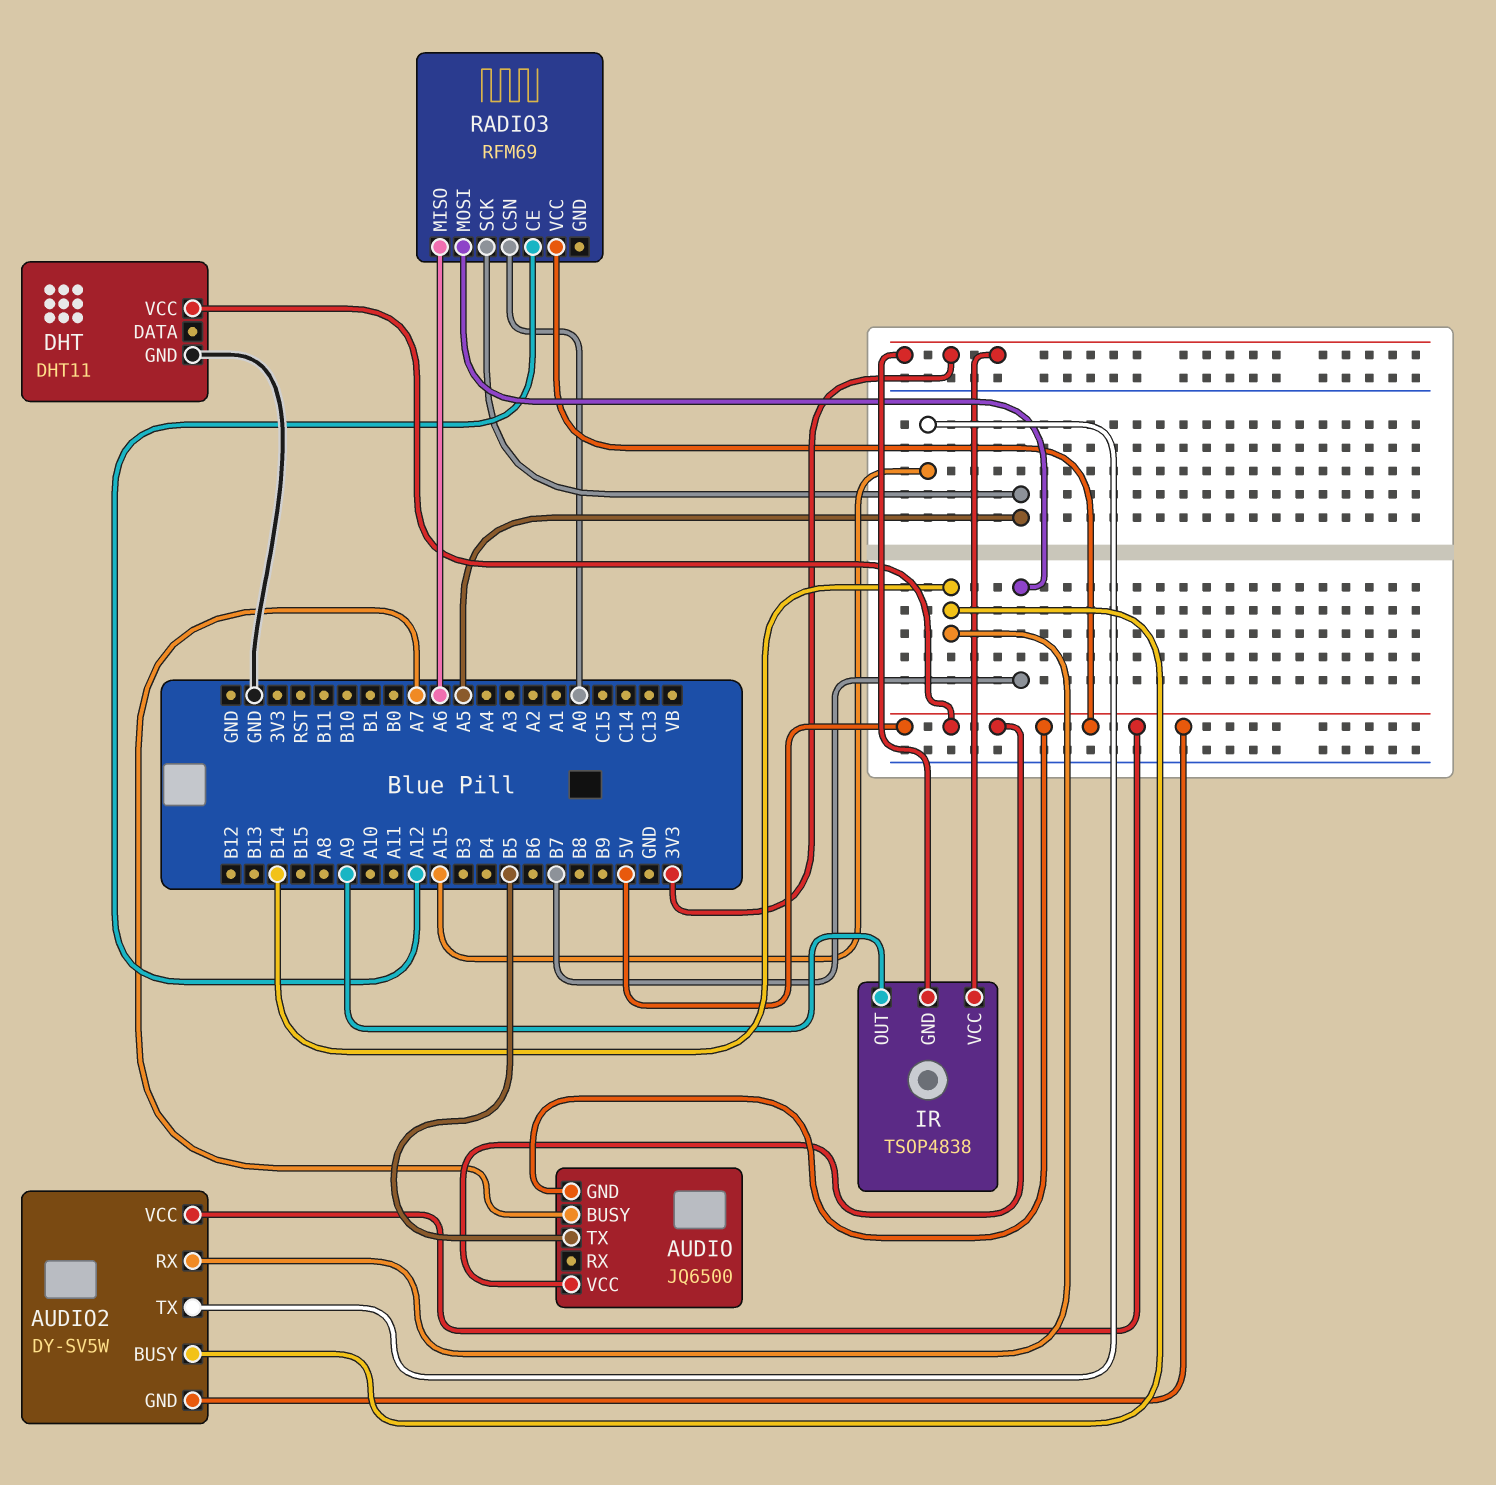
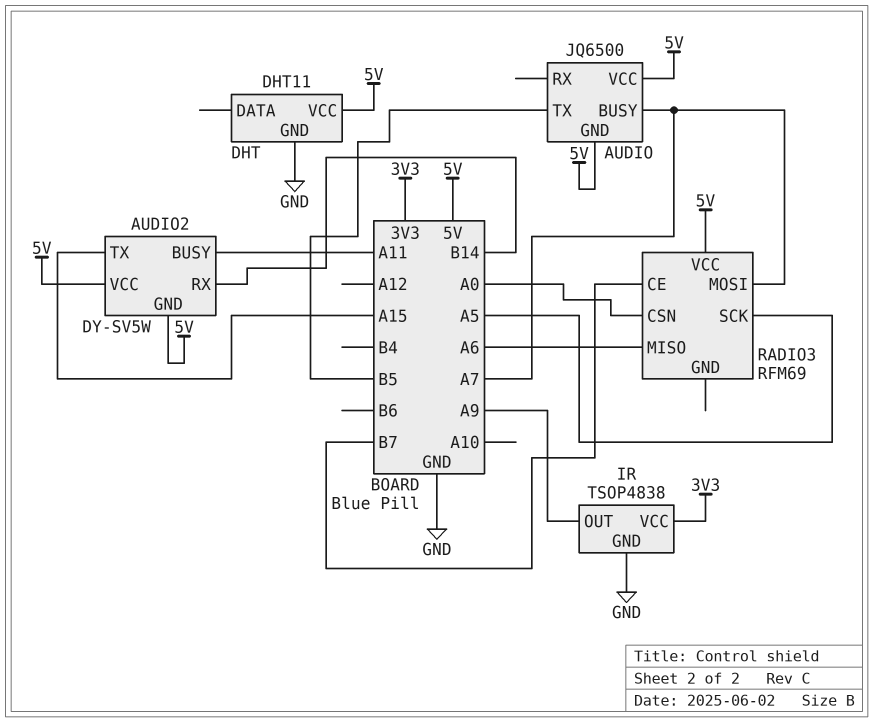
AUDIO2 pin BUSY: B14 -> A11
IR pin GND: 3V3 -> GND
RADIO3 pin CE: A12 -> B7
RADIO3 pin MOSI: B7 -> A7

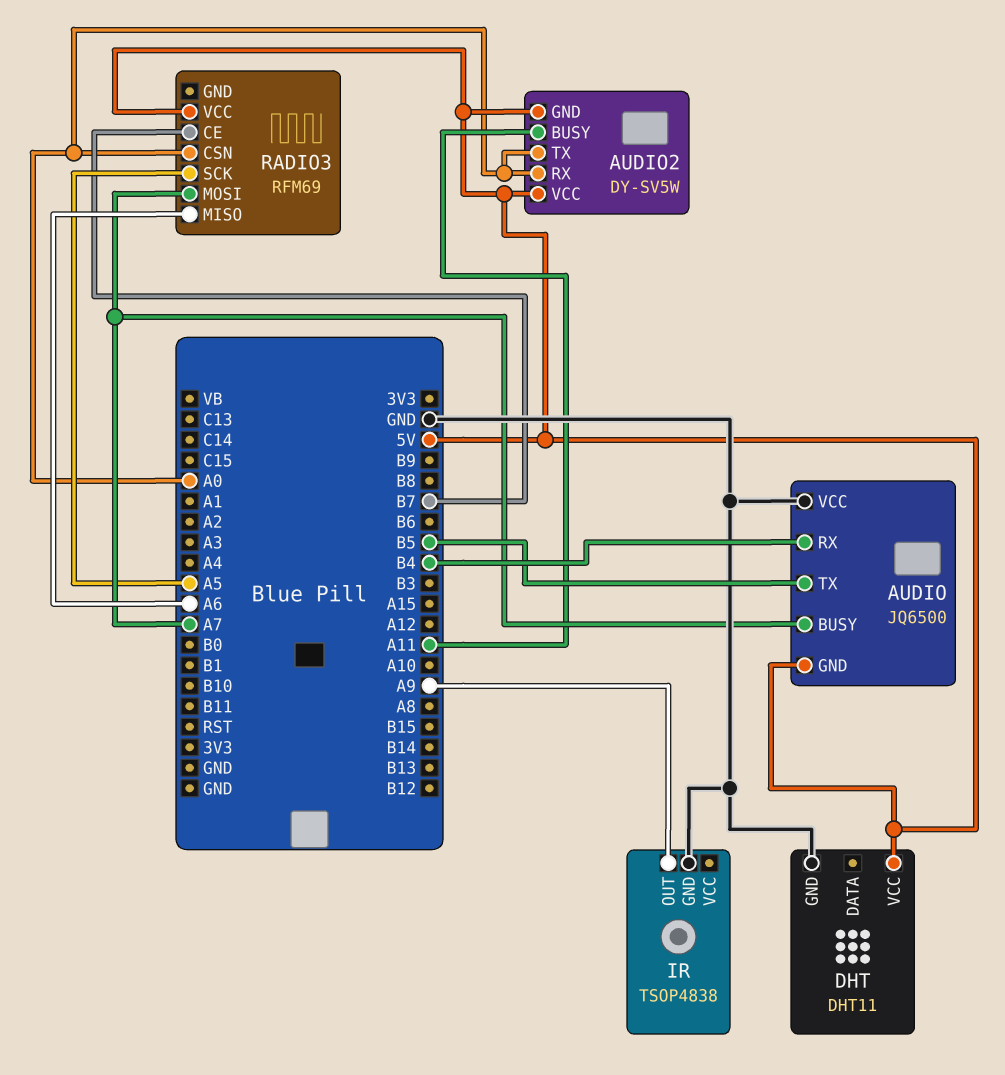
AUDIO pin RX: none -> B4
AUDIO pin VCC: 5V -> GND
AUDIO2 pin RX: B14 -> A0
AUDIO2 pin TX: A15 -> A0
IR pin VCC: 3V3 -> none

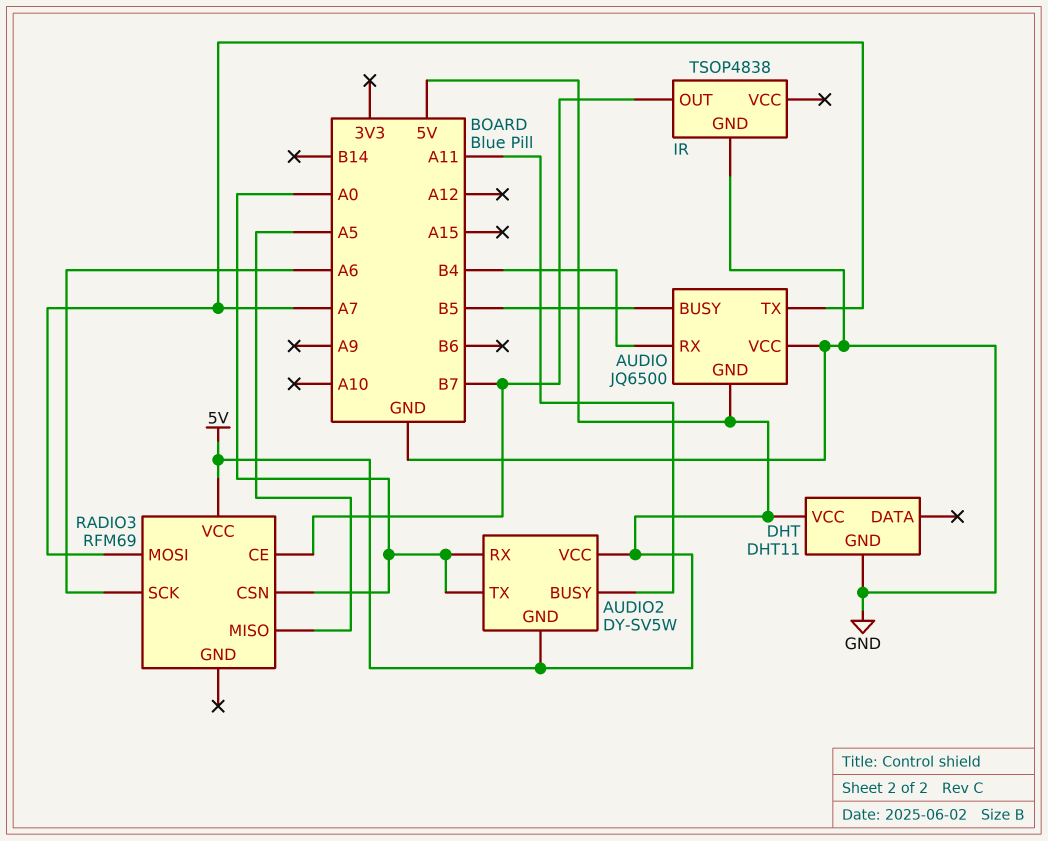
AUDIO pin BUSY: A7 -> B5
AUDIO pin TX: B5 -> A7
IR pin OUT: A9 -> B7
RADIO3 pin MISO: A6 -> A5
RADIO3 pin SCK: A5 -> A6

